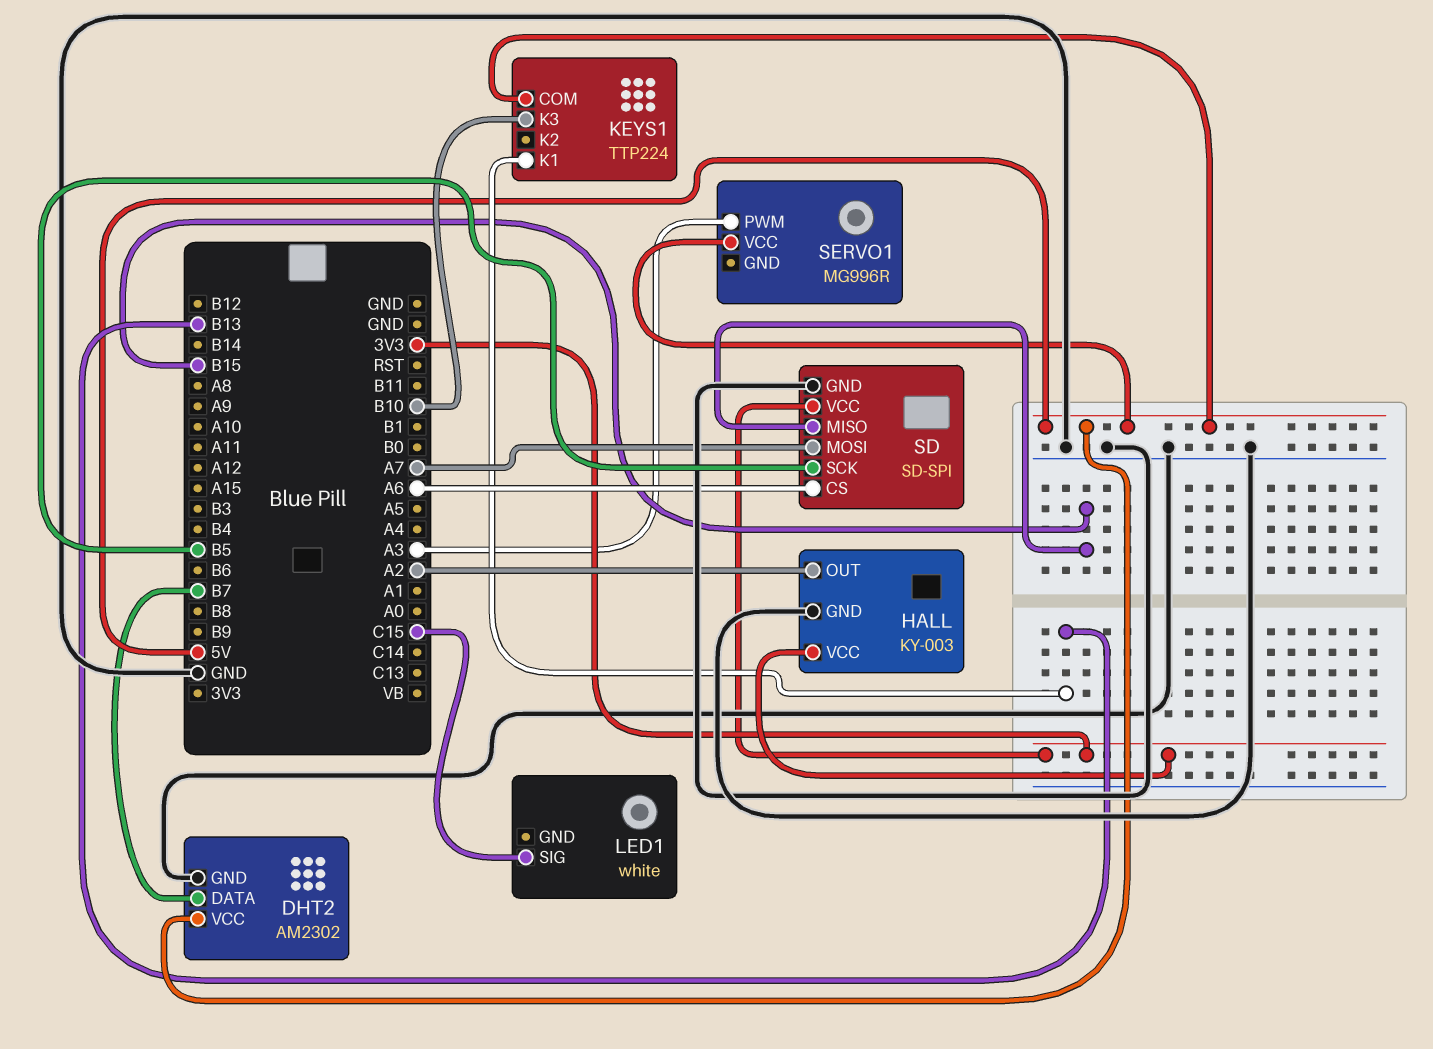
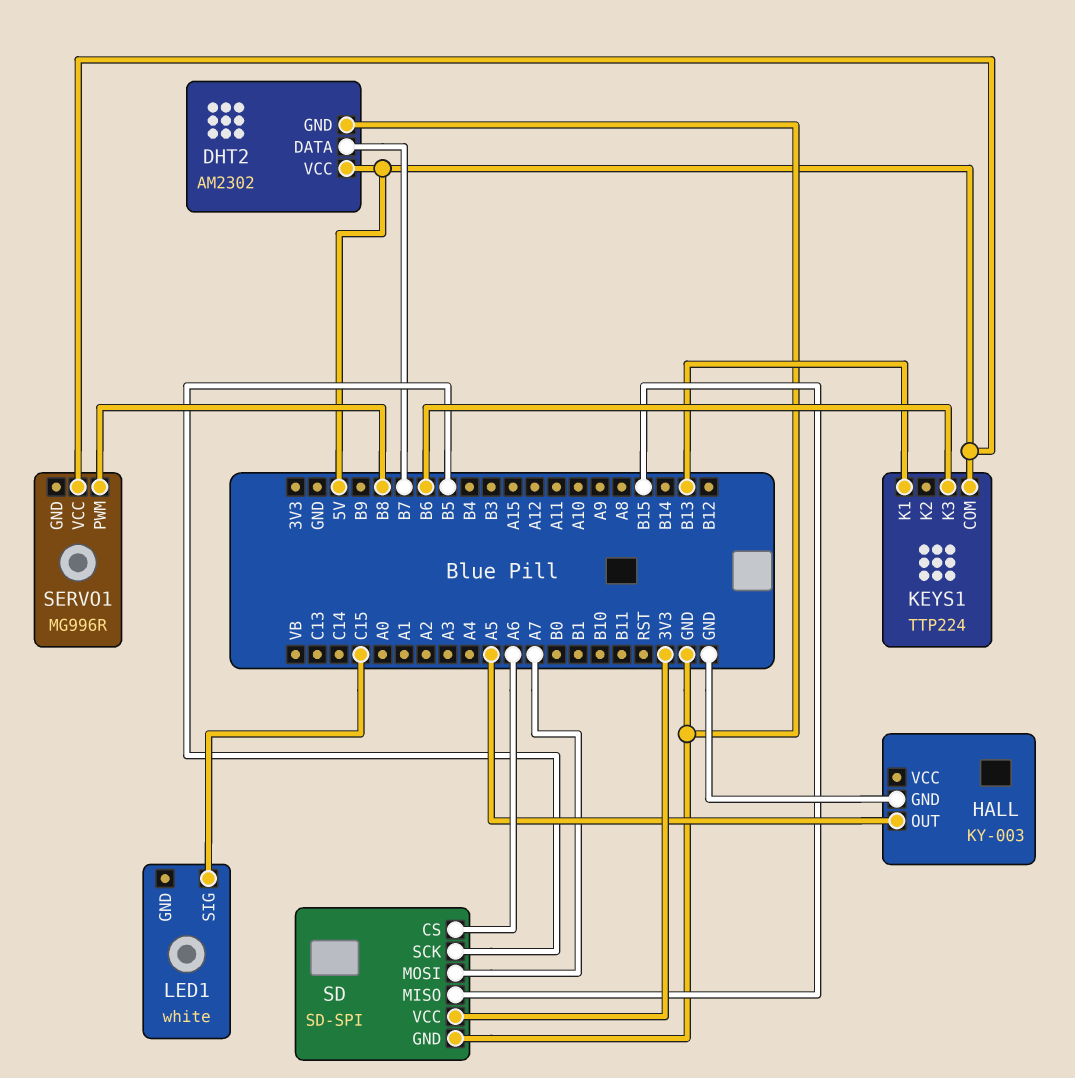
HALL pin OUT: A2 -> A5
HALL pin VCC: 3V3 -> none
KEYS1 pin K3: B10 -> B6
SERVO1 pin PWM: A3 -> B8

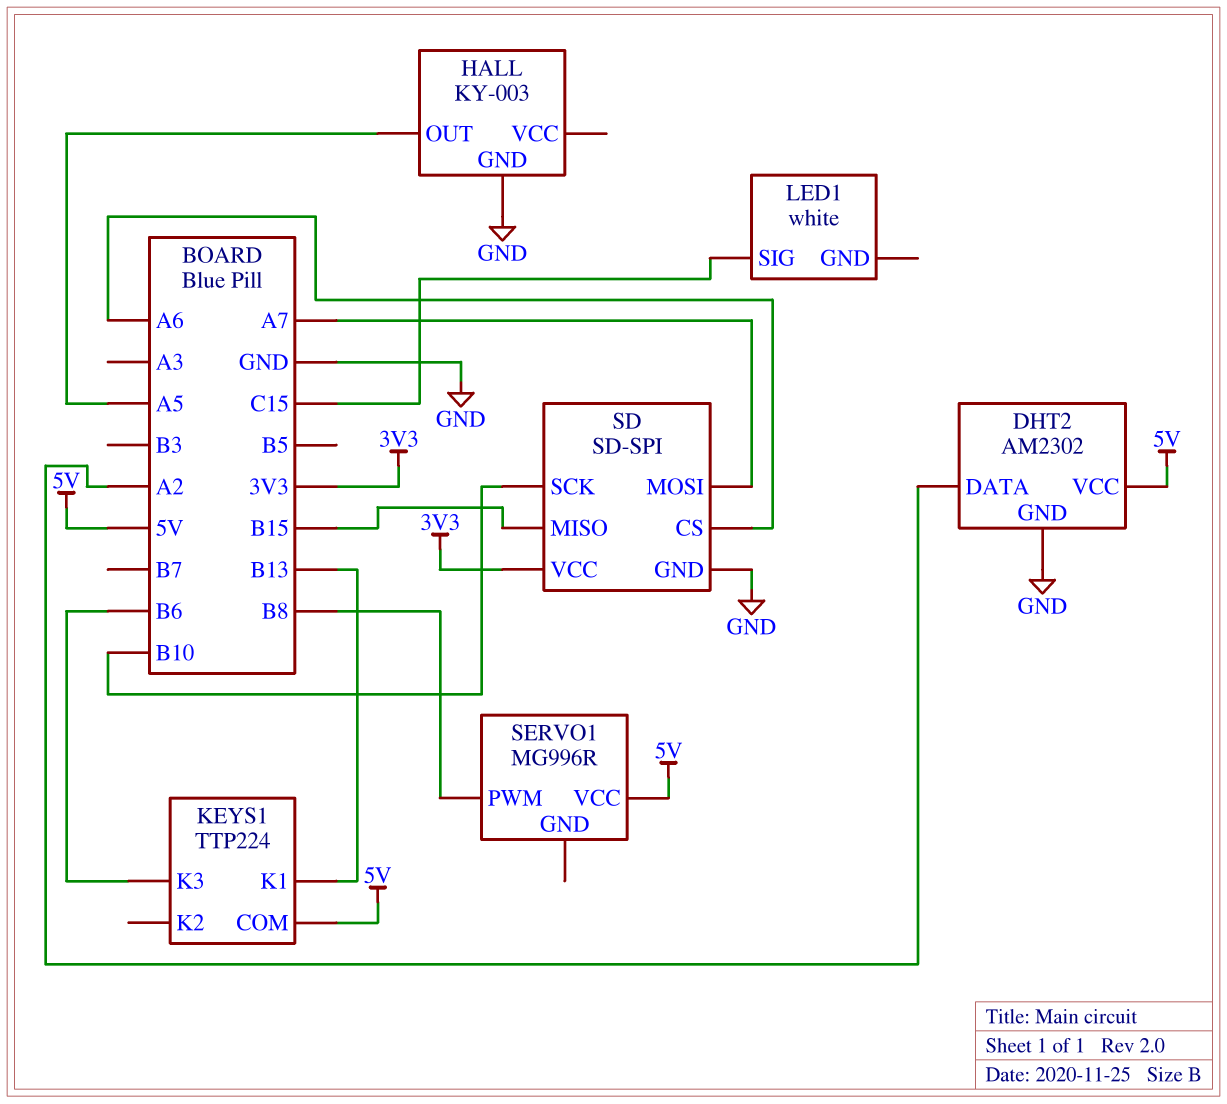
DHT2 pin DATA: B7 -> A2
SD pin SCK: B5 -> B10

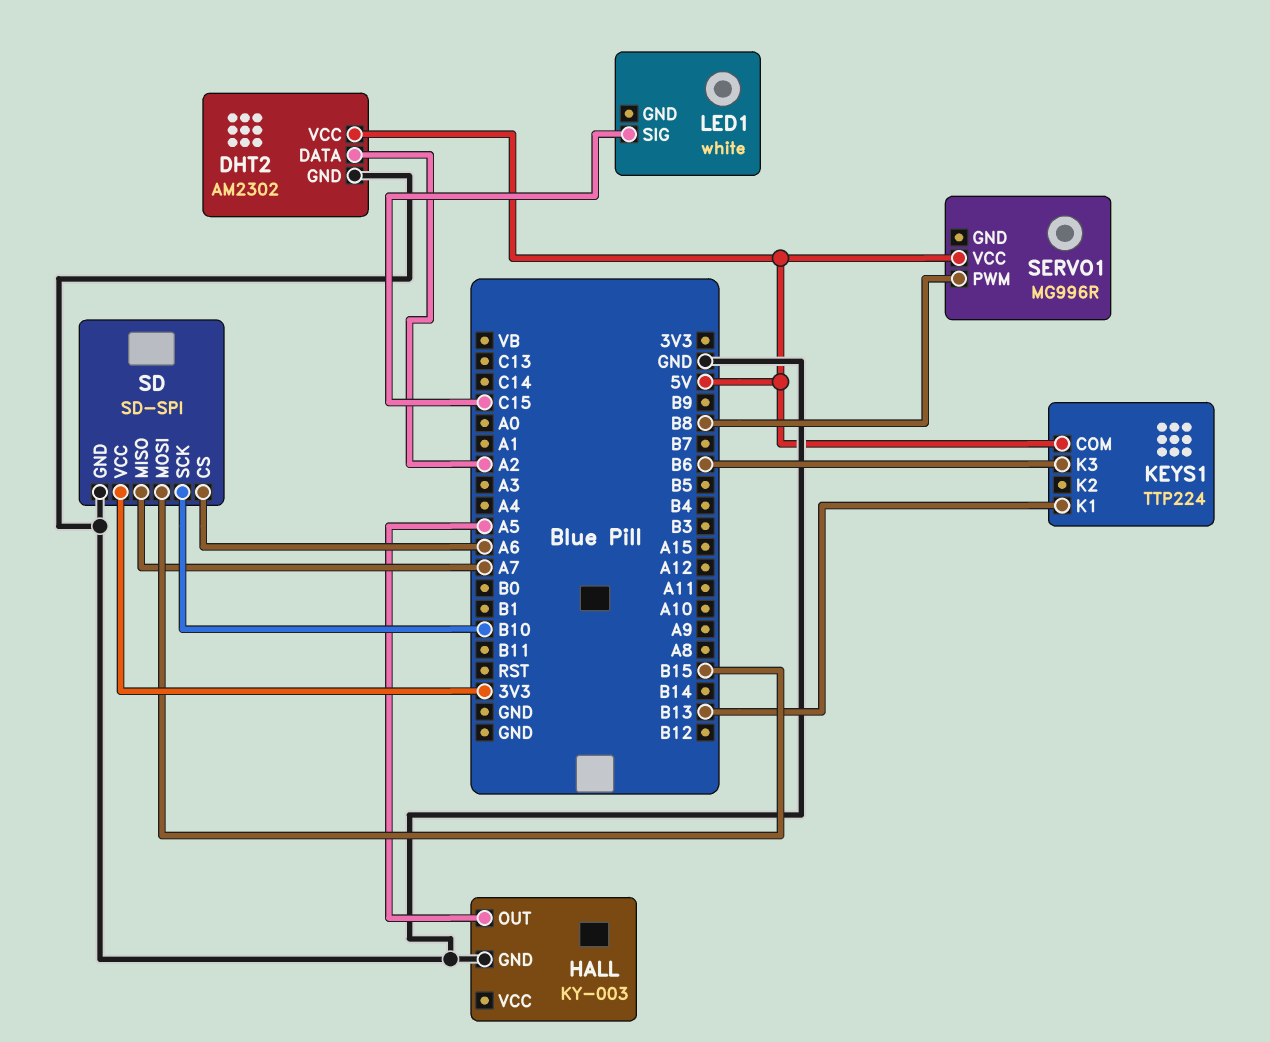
SD pin MISO: B15 -> A7
SD pin MOSI: A7 -> B15

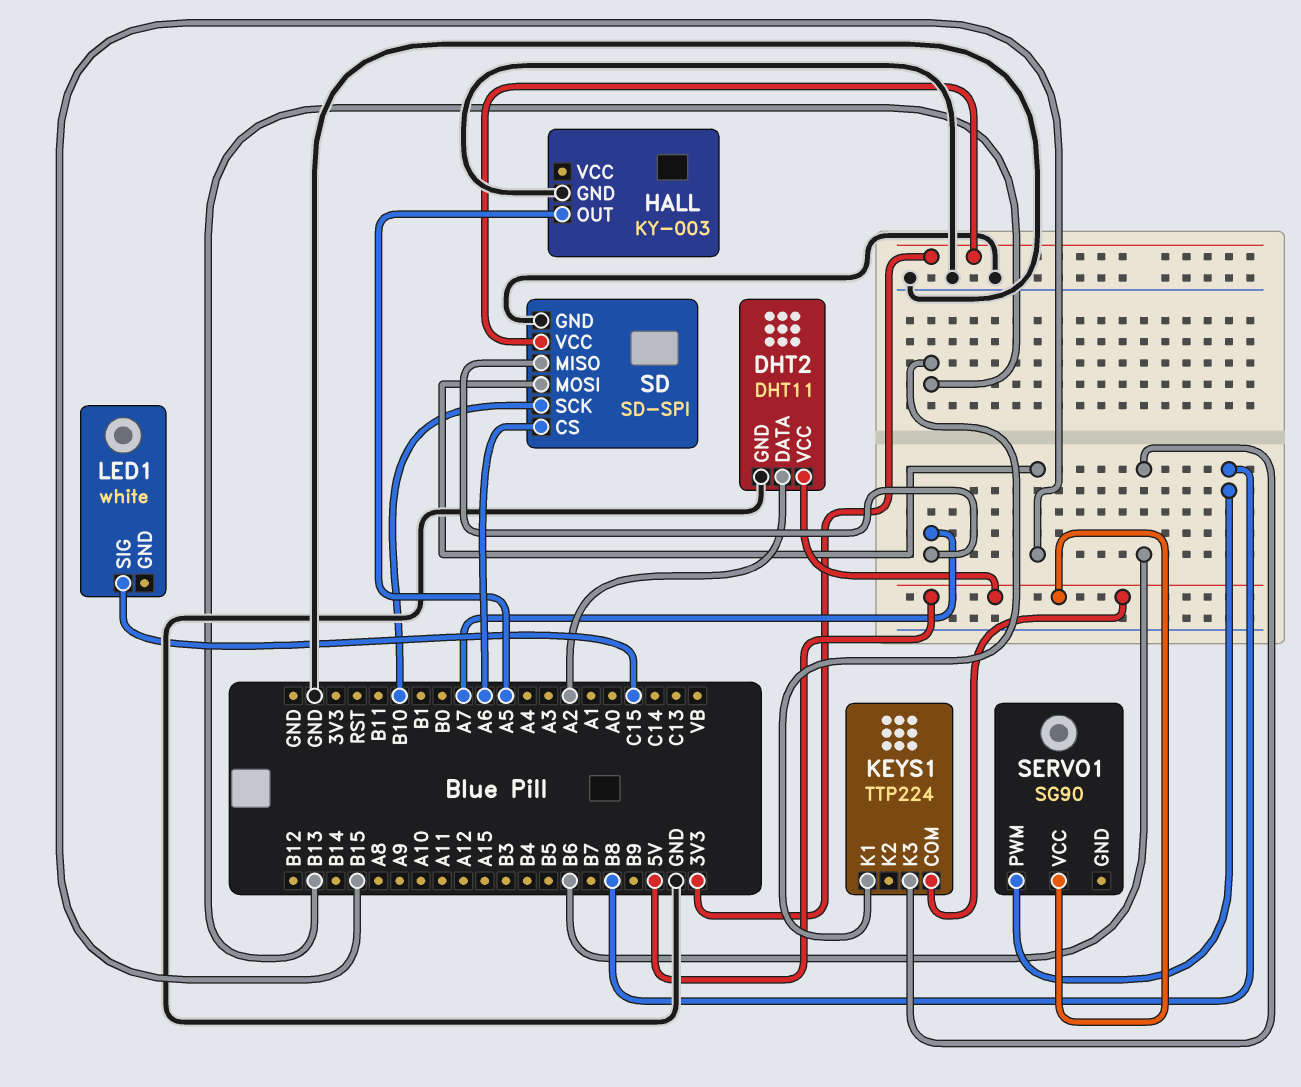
DHT2: AM2302 -> DHT11
SERVO1: MG996R -> SG90

